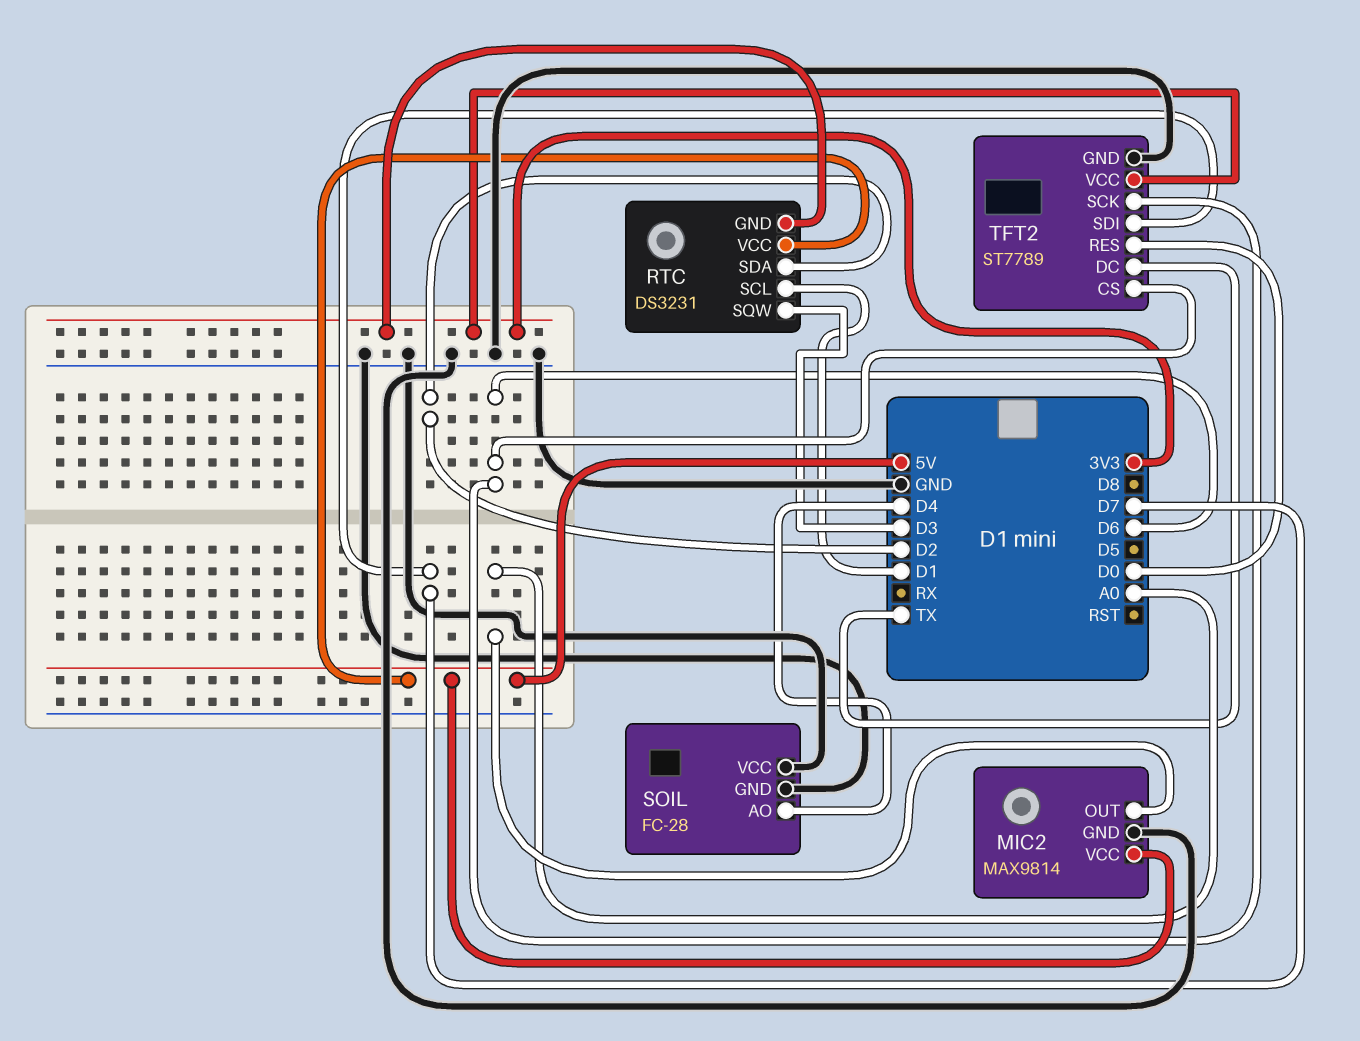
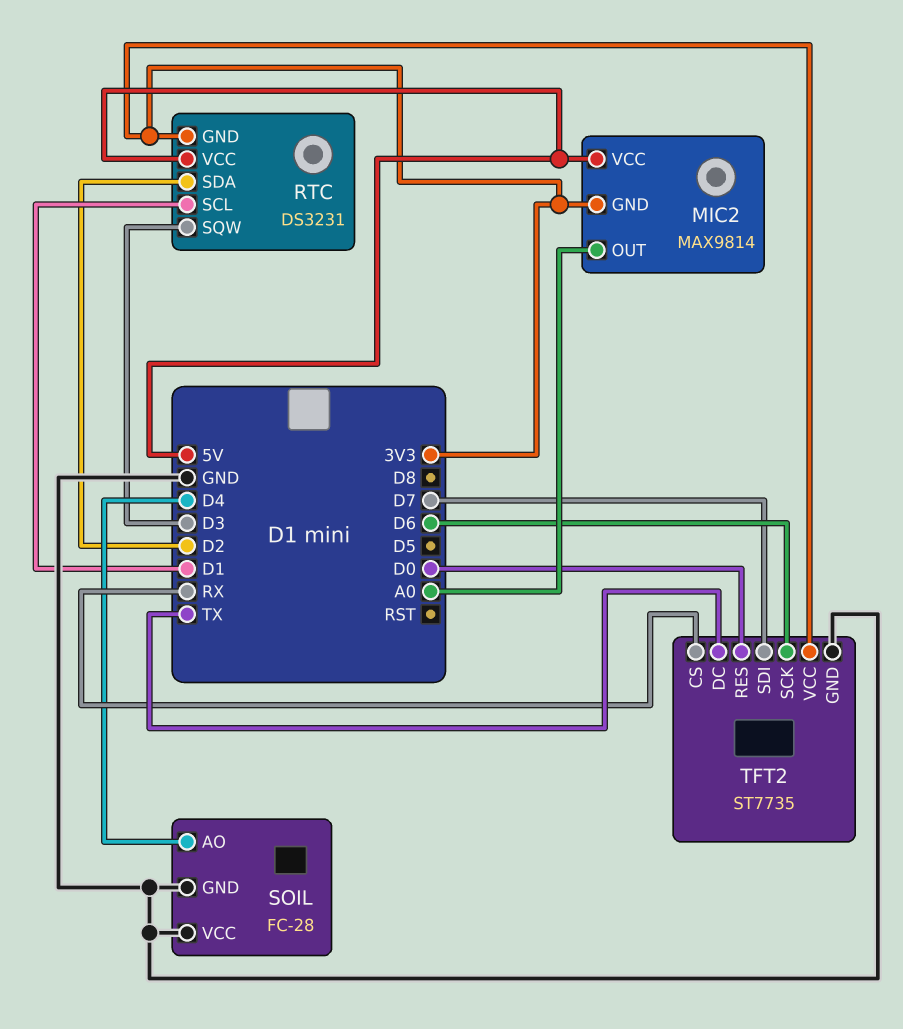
MIC2 pin GND: GND -> 3V3
TFT2: ST7789 -> ST7735
TFT2 pin CS: D6 -> RX

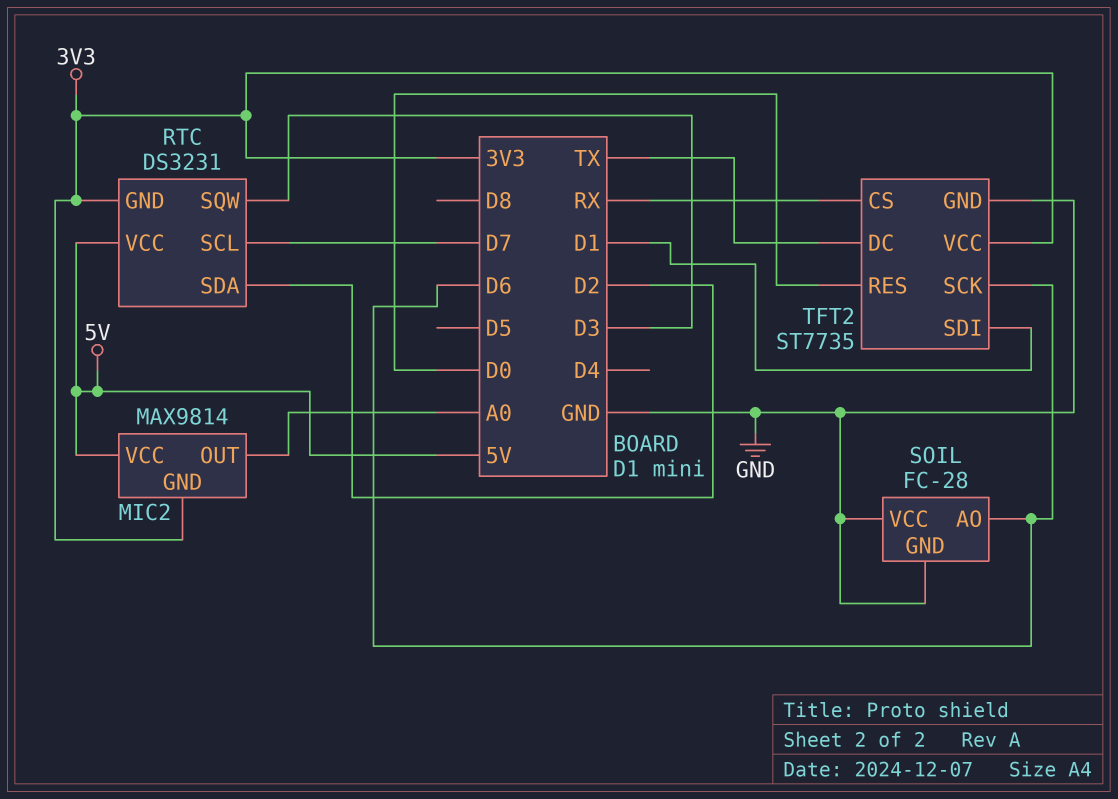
RTC pin SCL: D1 -> D7
SOIL pin AO: D4 -> D6
TFT2 pin SDI: D7 -> D1

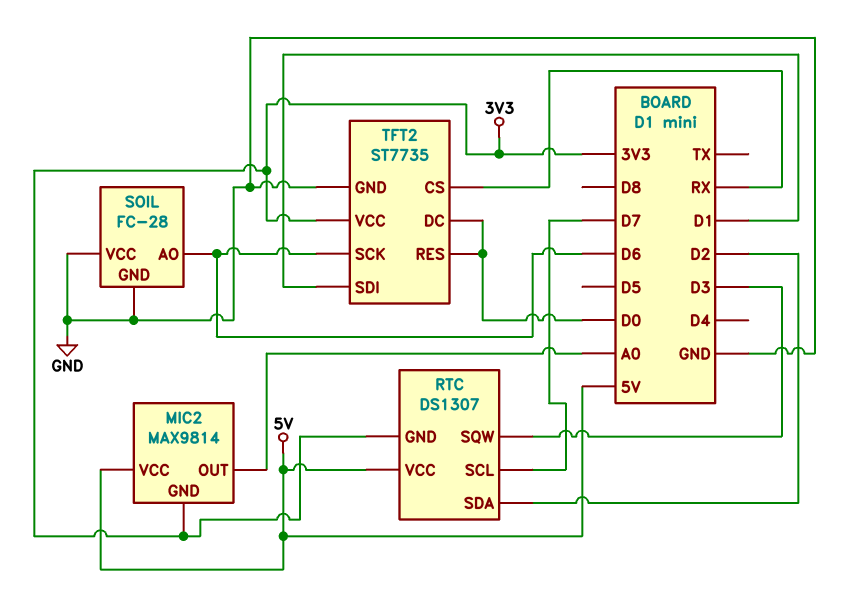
RTC: DS3231 -> DS1307
TFT2 pin DC: TX -> D0

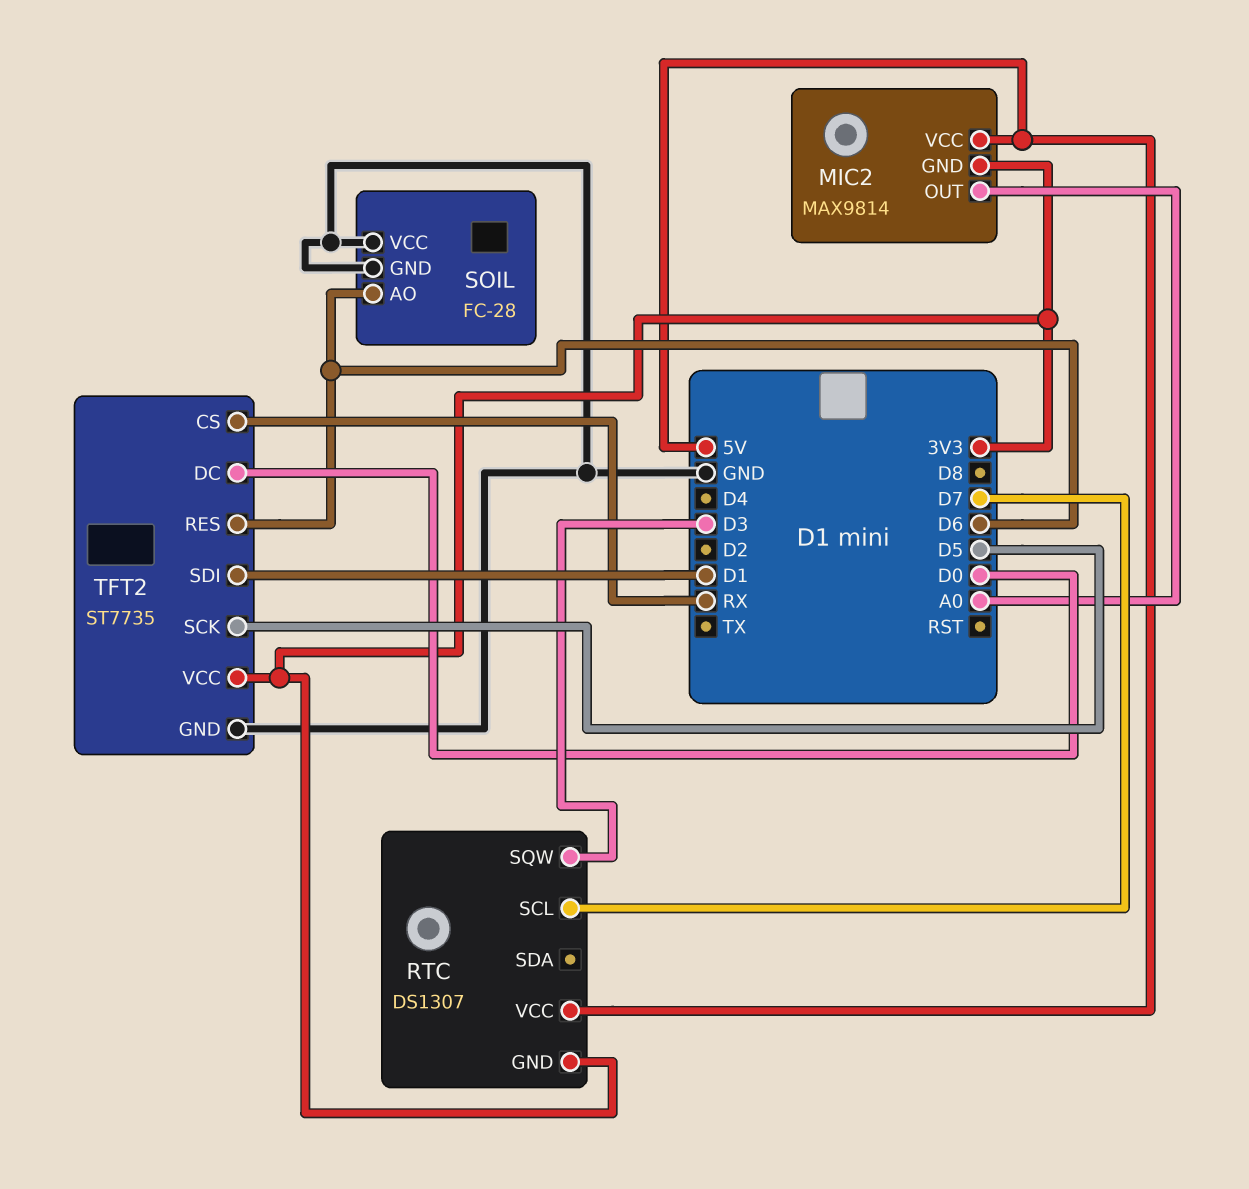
RTC pin SDA: D2 -> none
TFT2 pin RES: D0 -> D6
TFT2 pin SCK: D6 -> D5

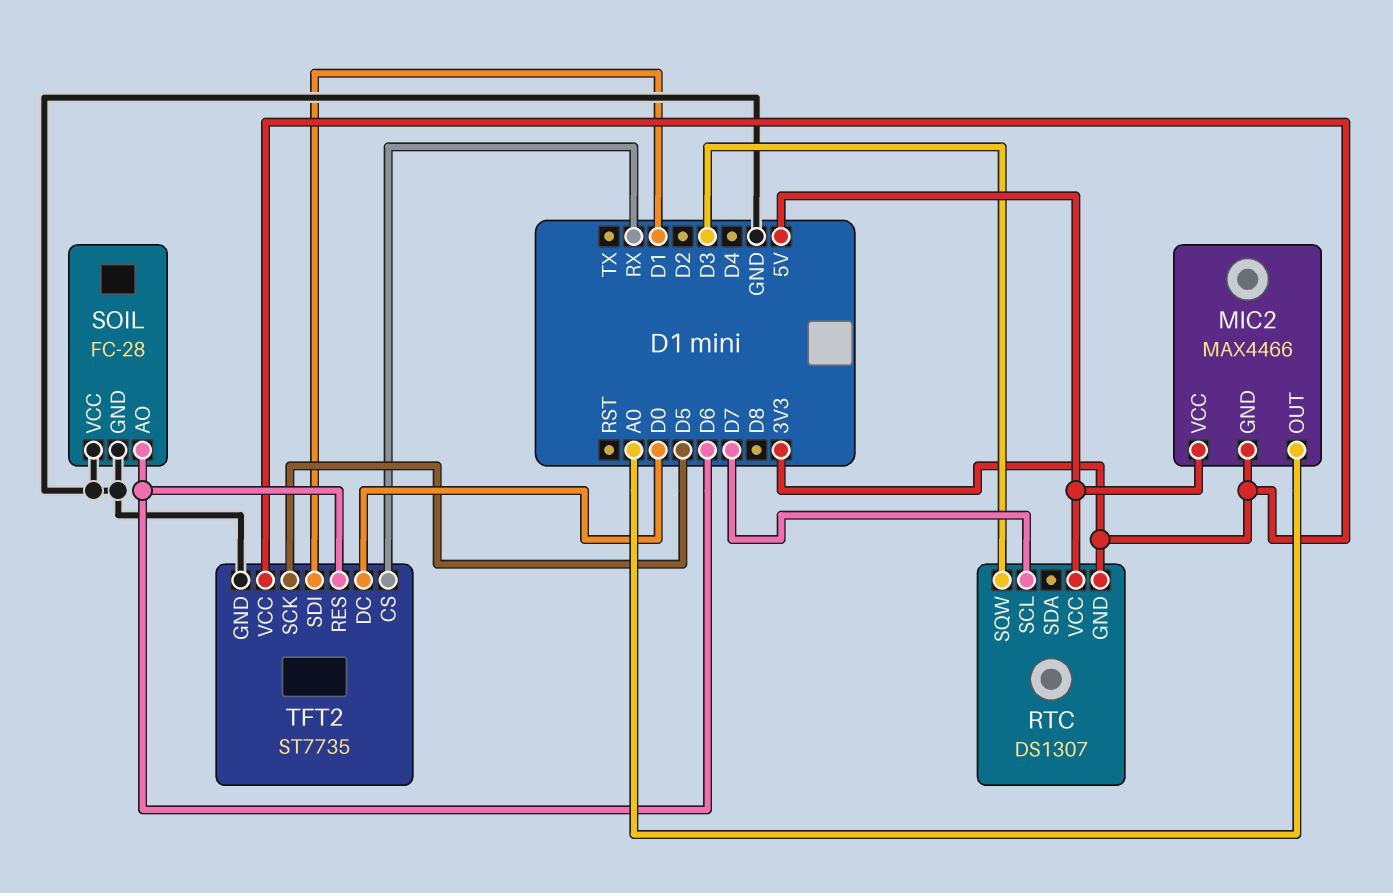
MIC2: MAX9814 -> MAX4466

